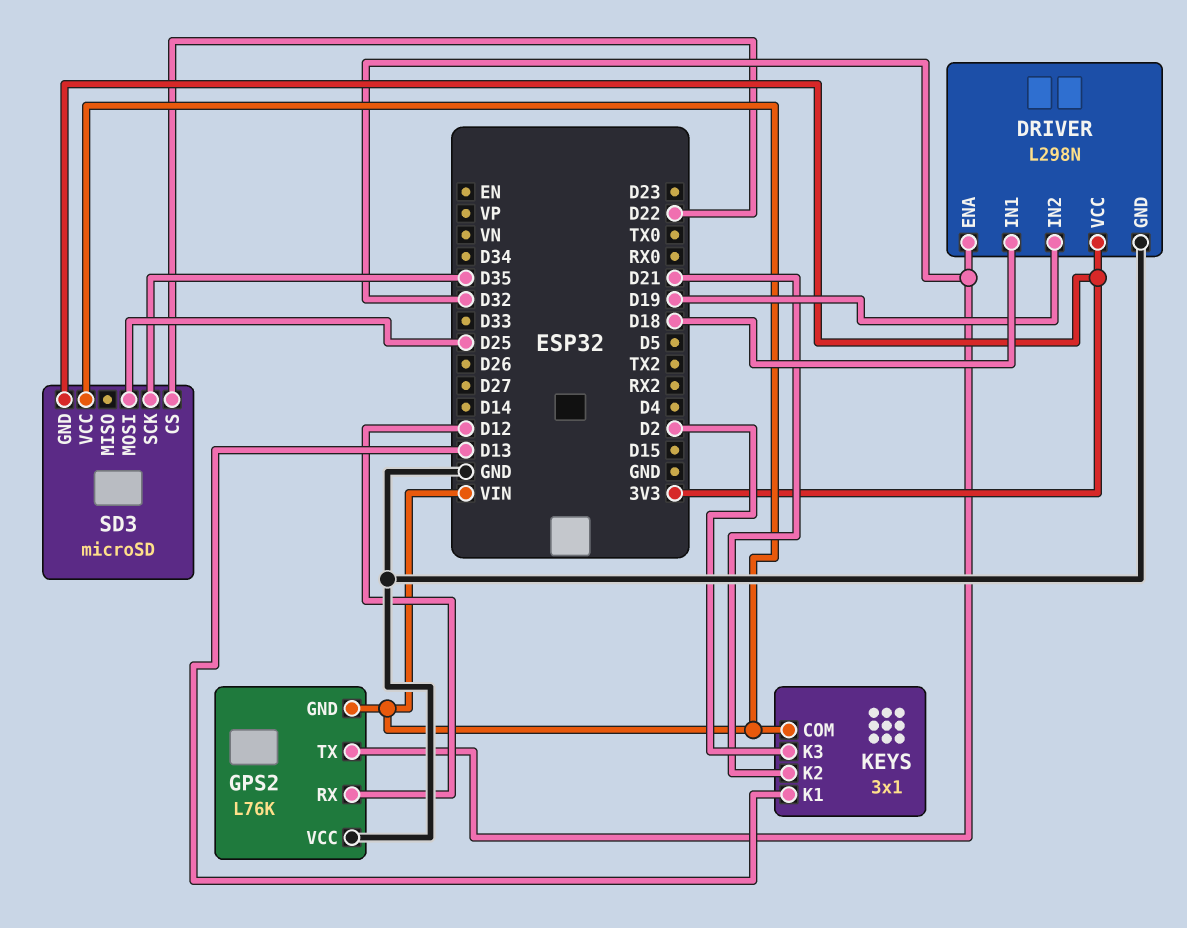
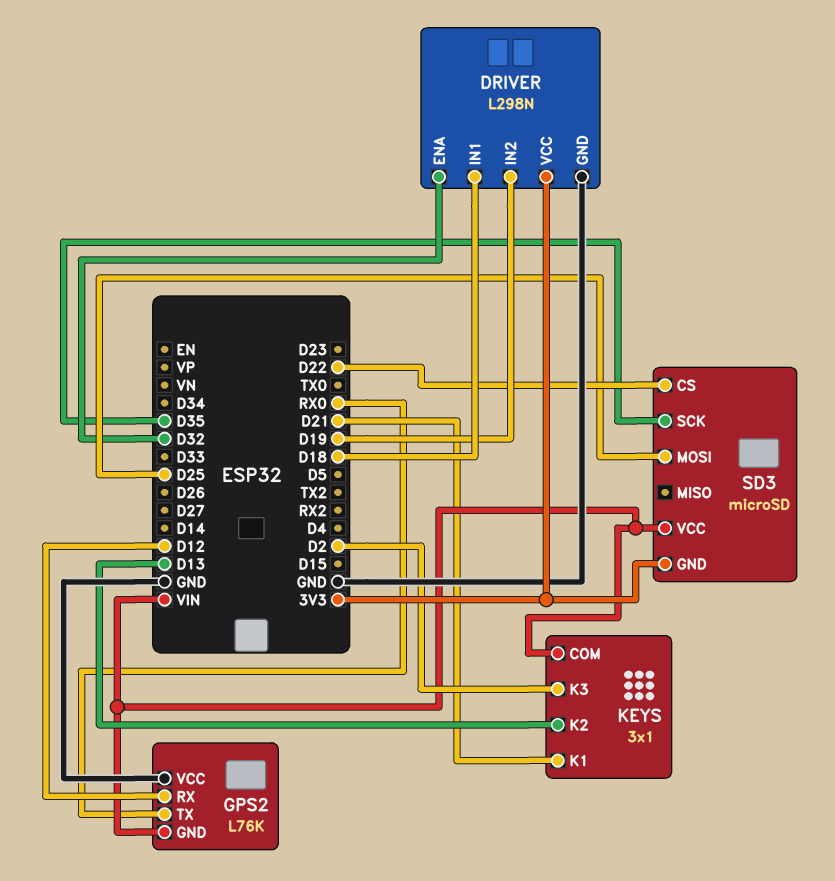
GPS2 pin TX: D32 -> RX0
KEYS pin K1: D13 -> D21
KEYS pin K2: D21 -> D13

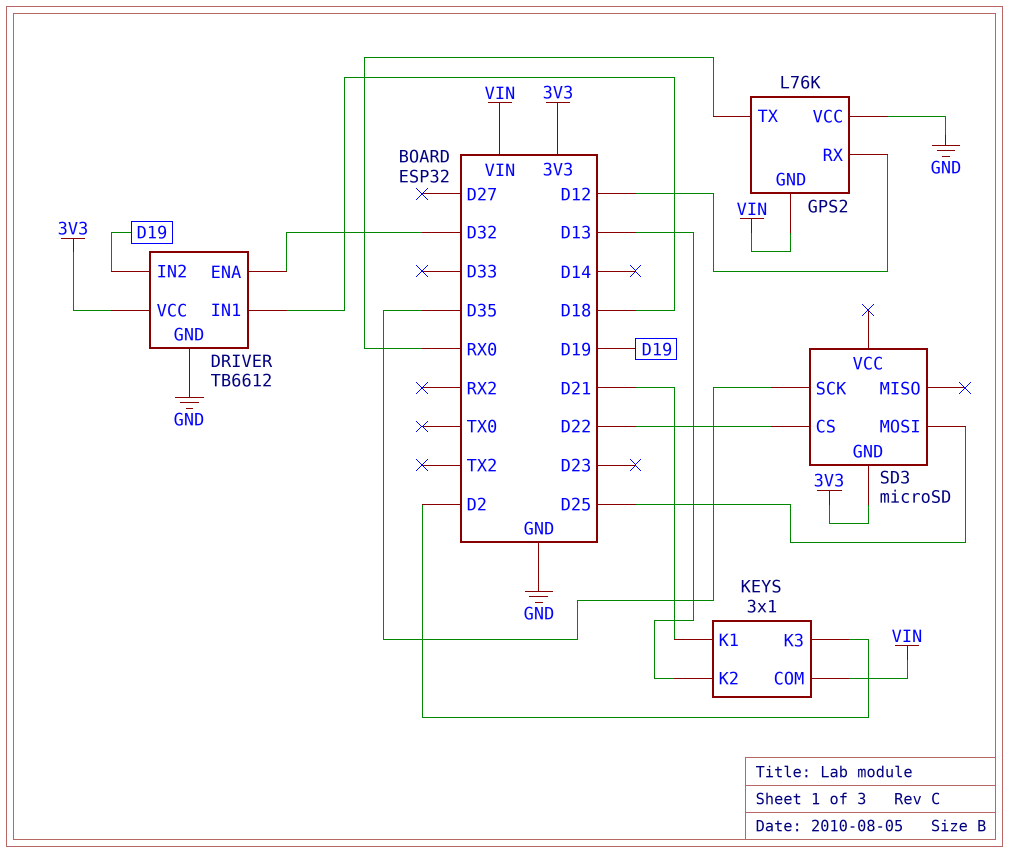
DRIVER: L298N -> TB6612
SD3 pin VCC: VIN -> none

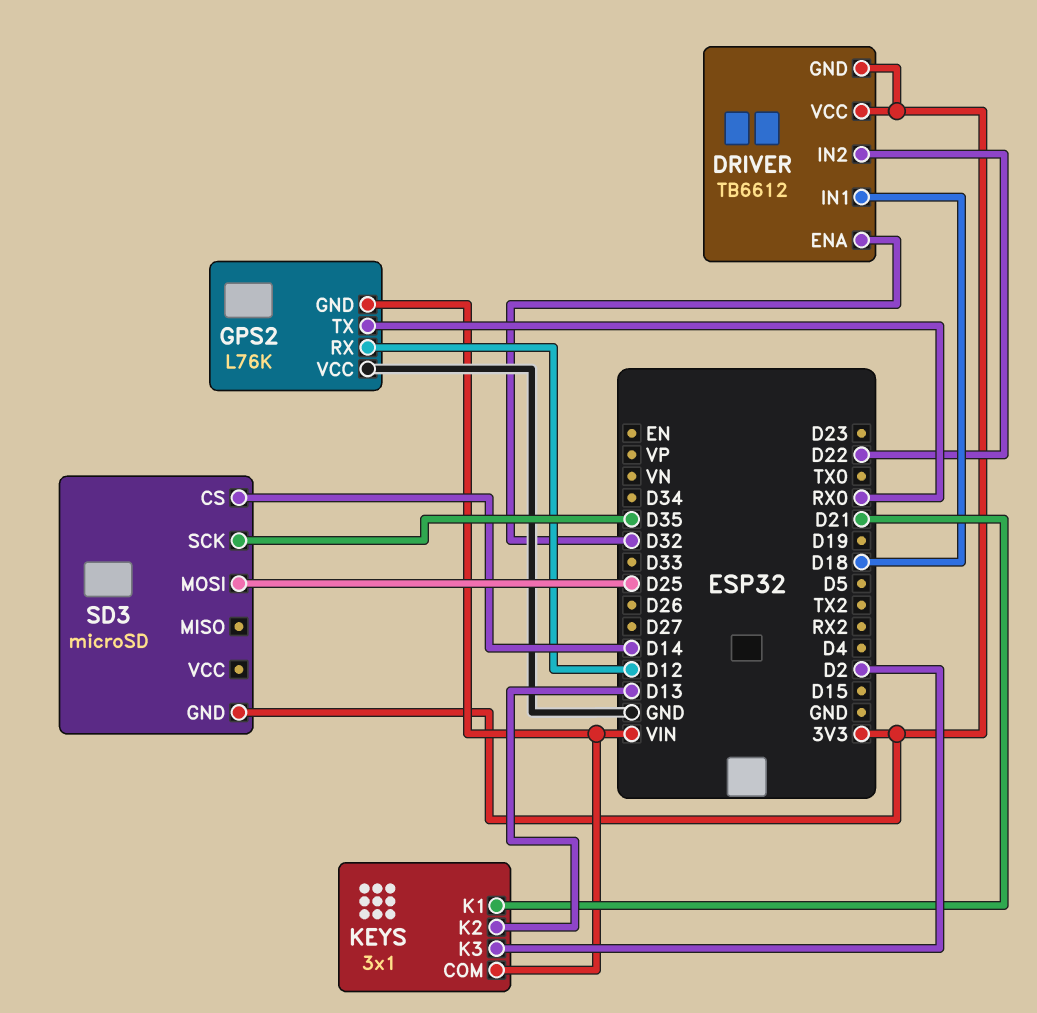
DRIVER pin GND: GND -> 3V3
DRIVER pin IN2: D19 -> D22
SD3 pin CS: D22 -> D14

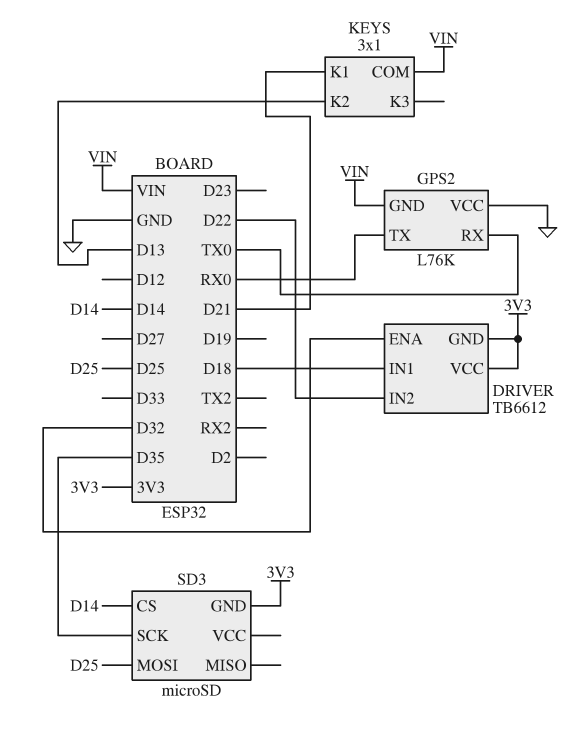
GPS2 pin RX: D12 -> TX0
KEYS pin K3: D2 -> none

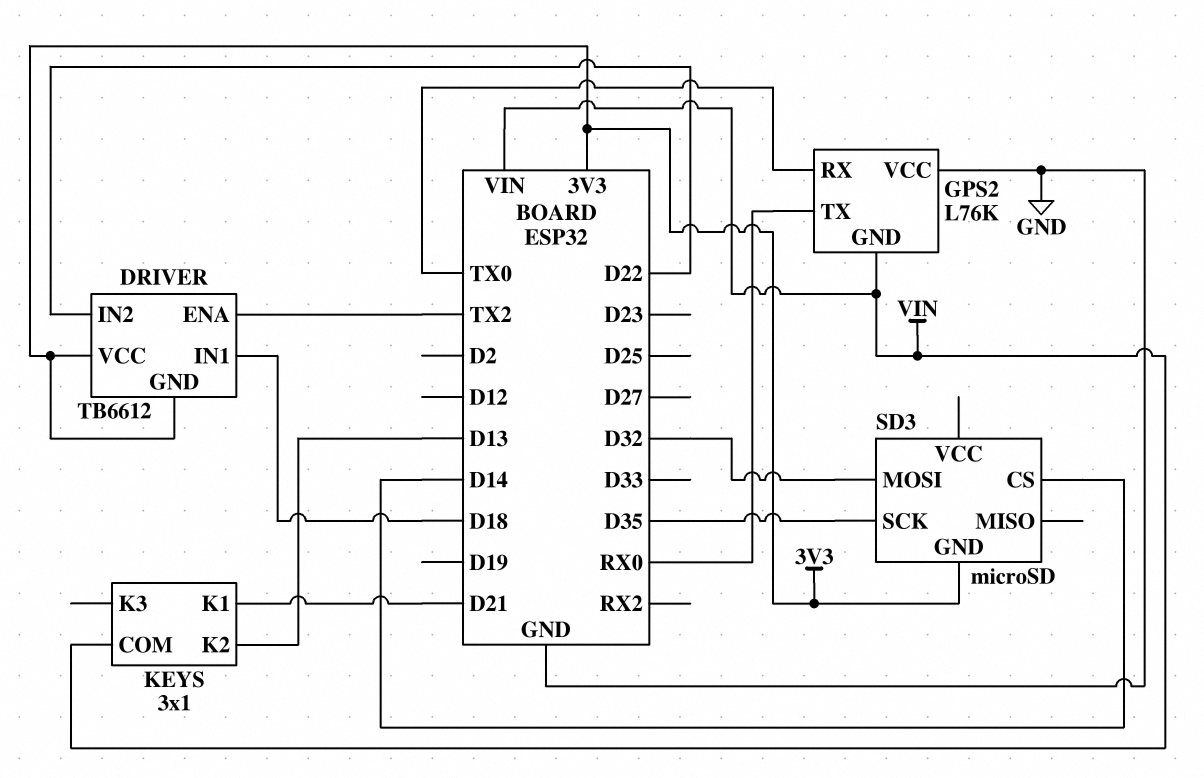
DRIVER pin ENA: D32 -> TX2
SD3 pin MOSI: D25 -> D32

